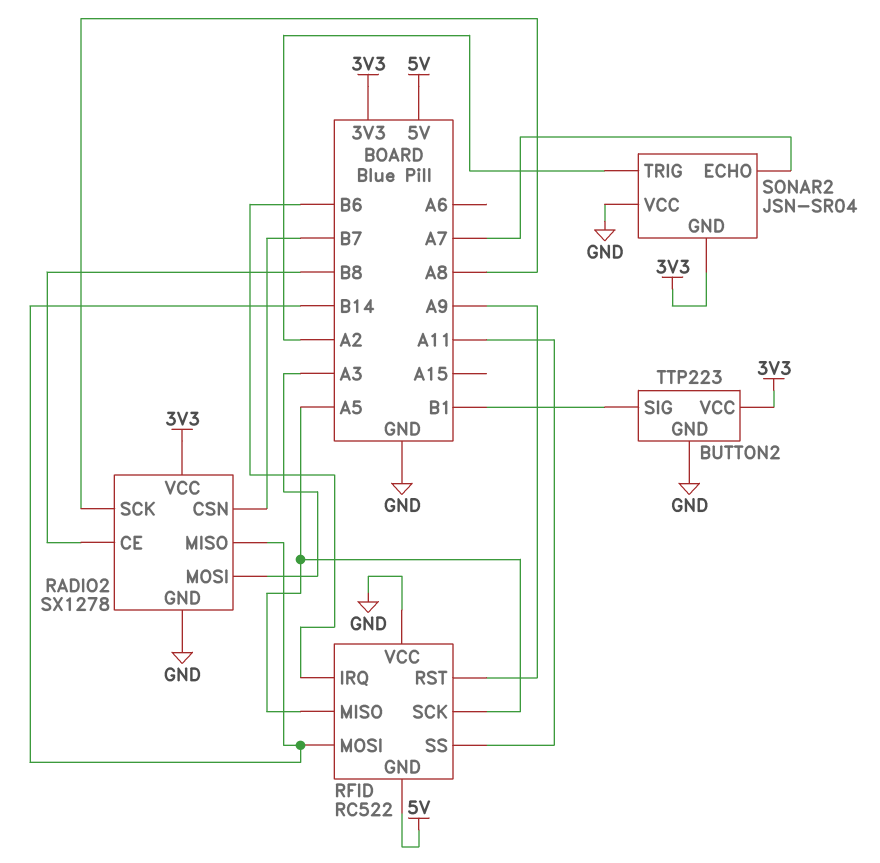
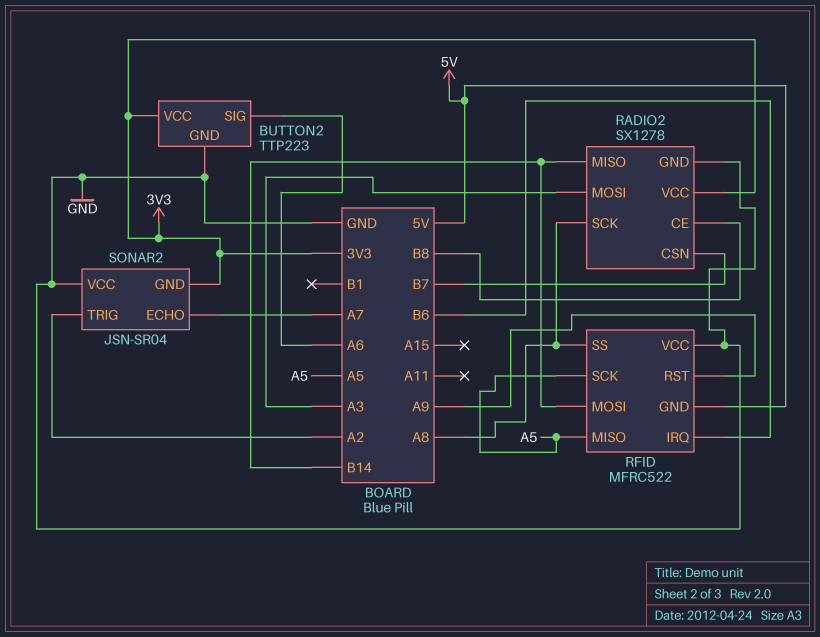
BUTTON2 pin SIG: B1 -> A6
RFID: RC522 -> MFRC522
RFID pin SS: A11 -> A8

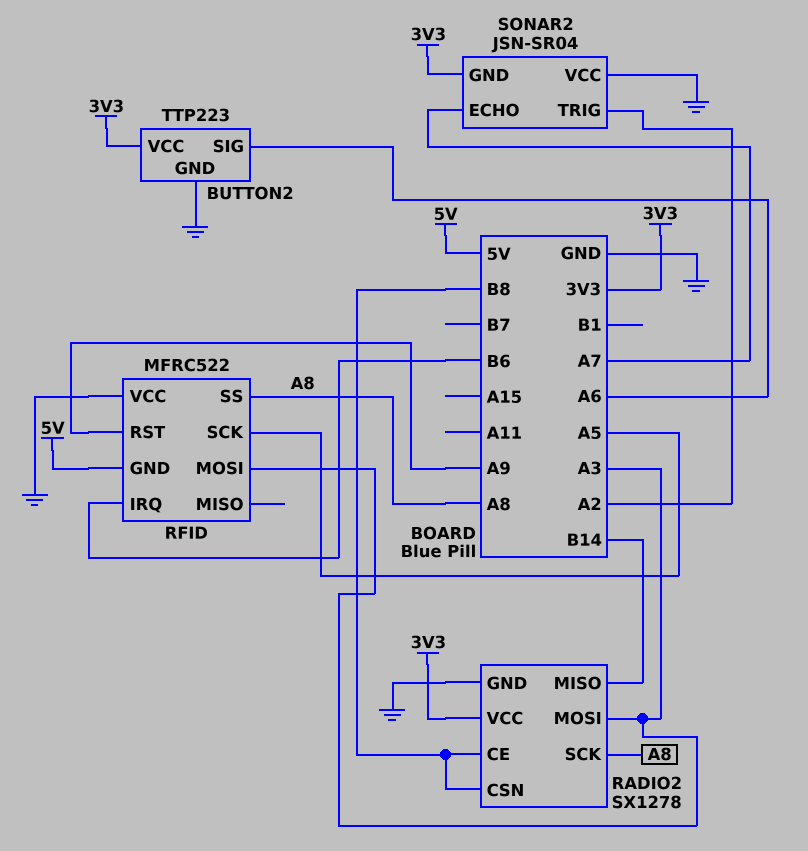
RADIO2 pin CSN: B7 -> B8
RFID pin MISO: A5 -> none
RFID pin MOSI: B14 -> A3

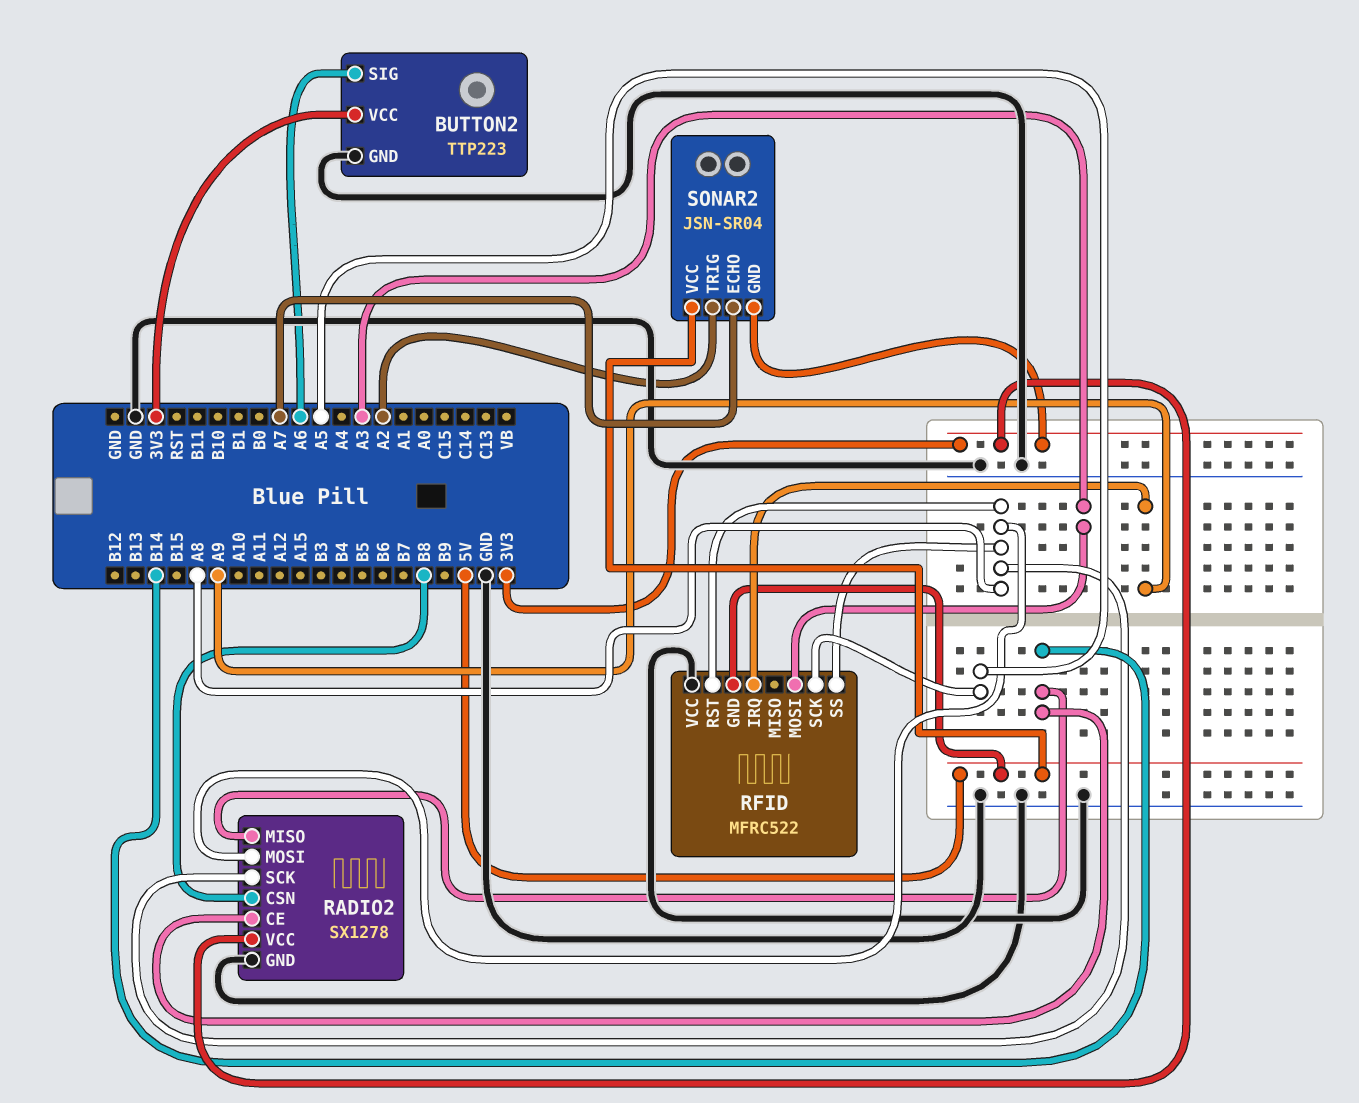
RADIO2 pin CE: B8 -> B14
RADIO2 pin MOSI: A3 -> A8
RFID pin IRQ: B6 -> A9
RFID pin RST: A9 -> A8
SONAR2 pin VCC: GND -> 5V

